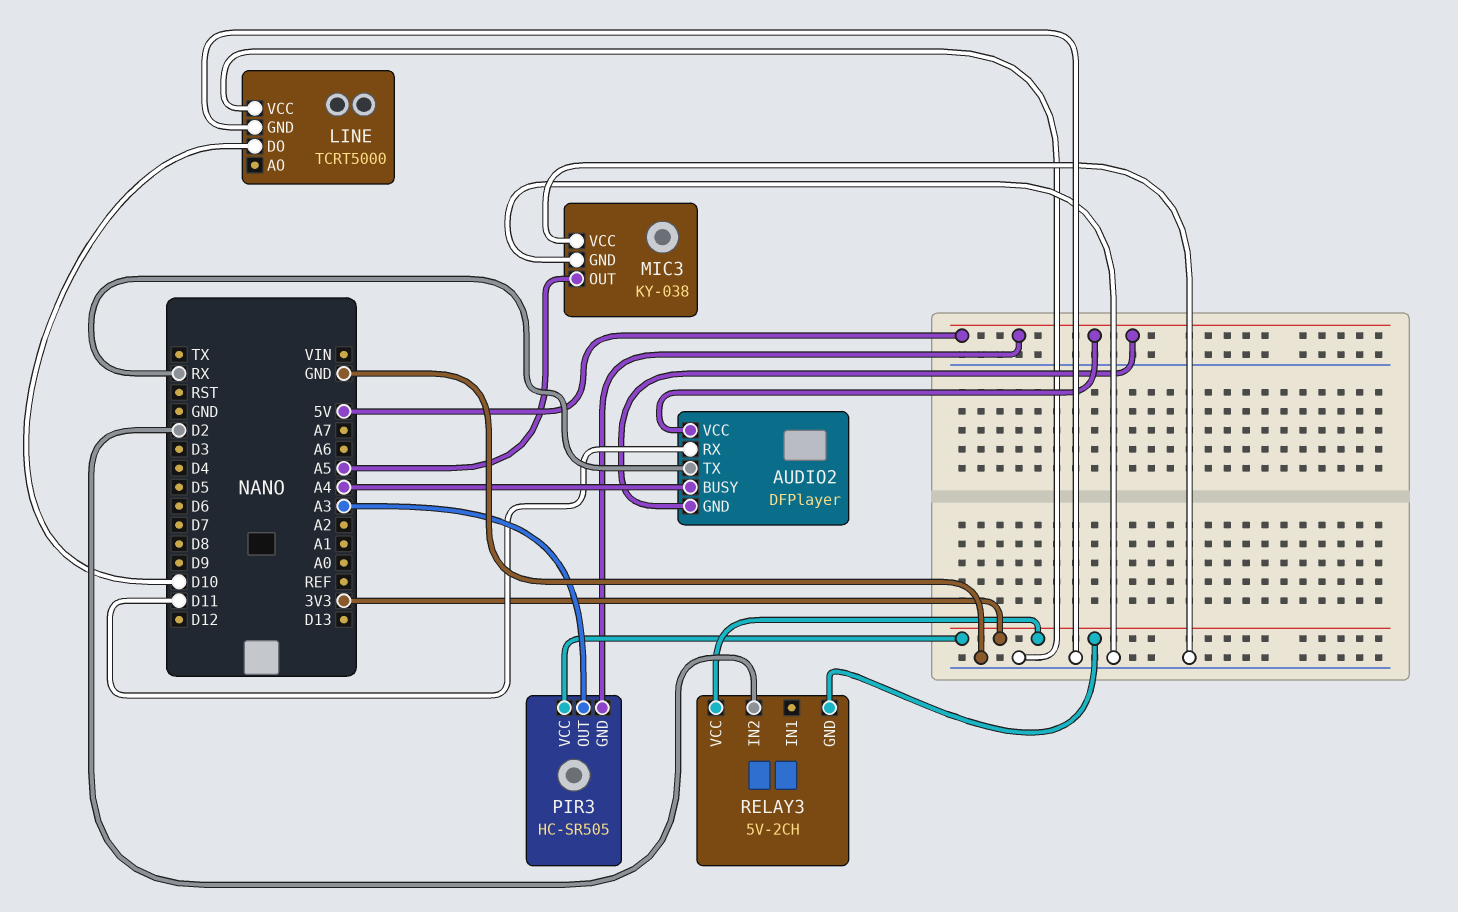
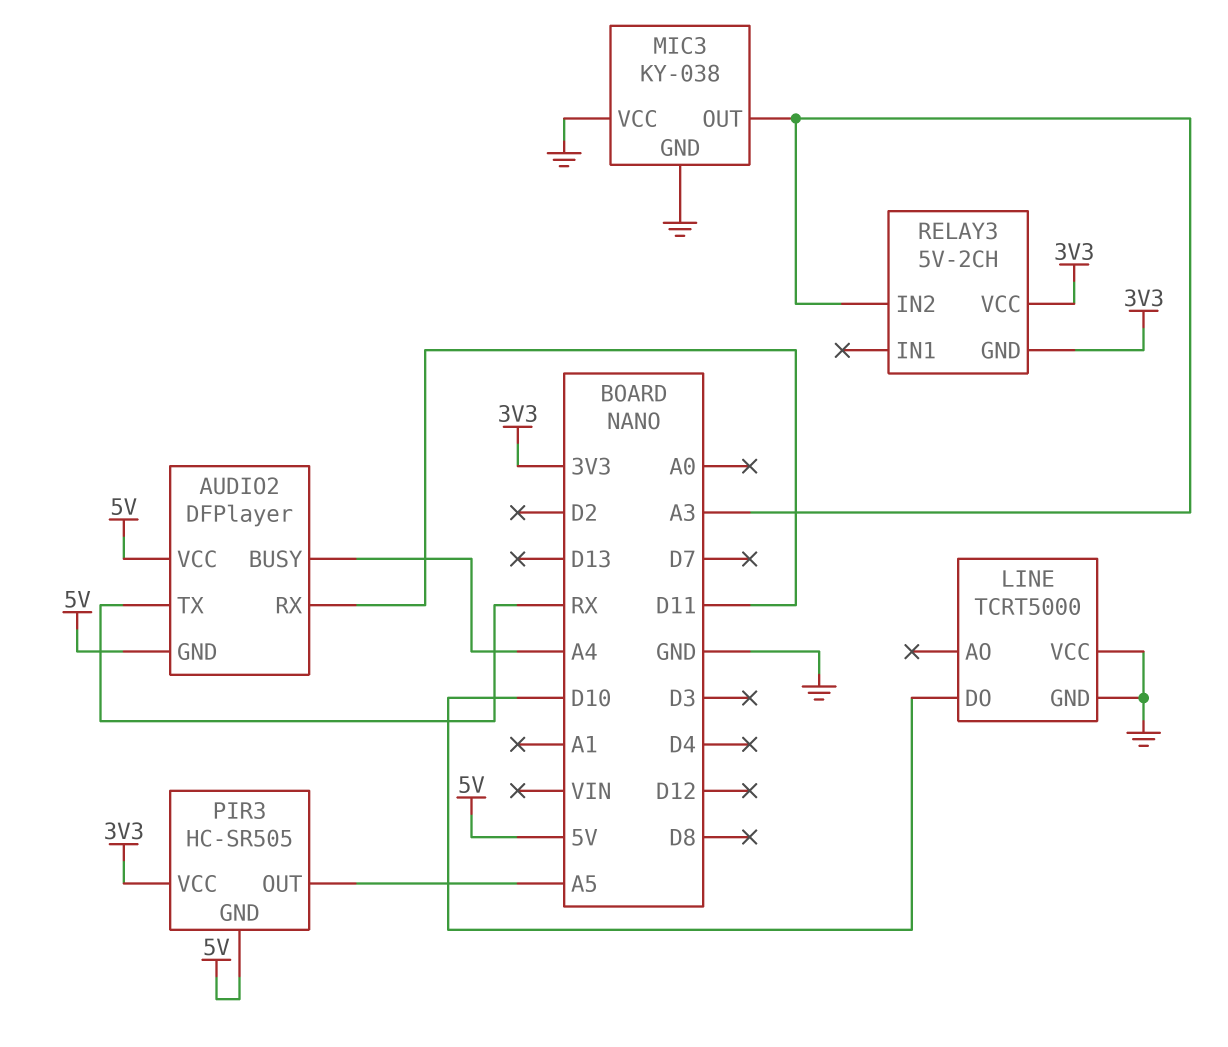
MIC3 pin OUT: A5 -> A3
PIR3 pin OUT: A3 -> A5
RELAY3 pin IN2: D2 -> A3

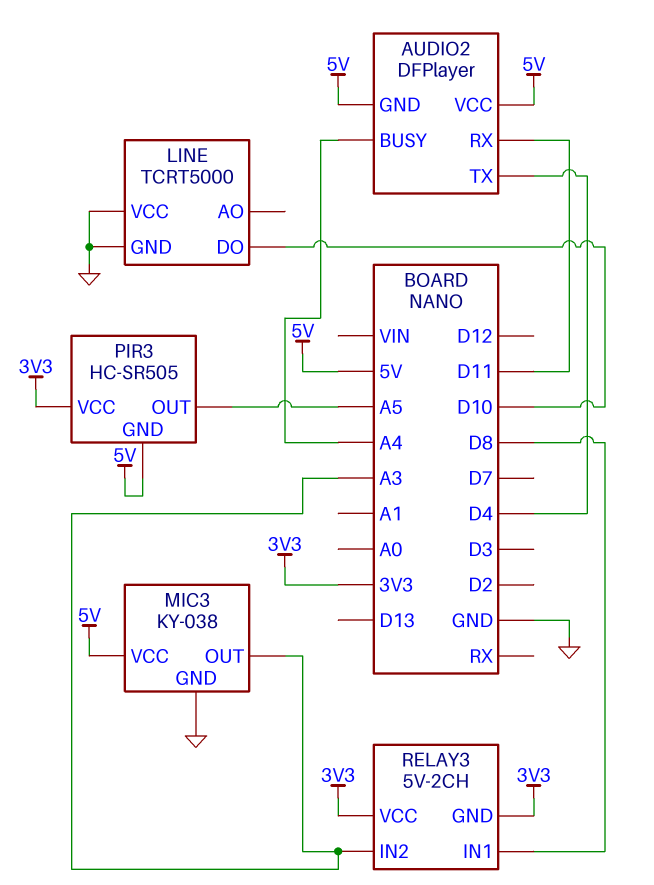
AUDIO2 pin TX: RX -> D4
MIC3 pin VCC: GND -> 5V
RELAY3 pin IN1: none -> D8

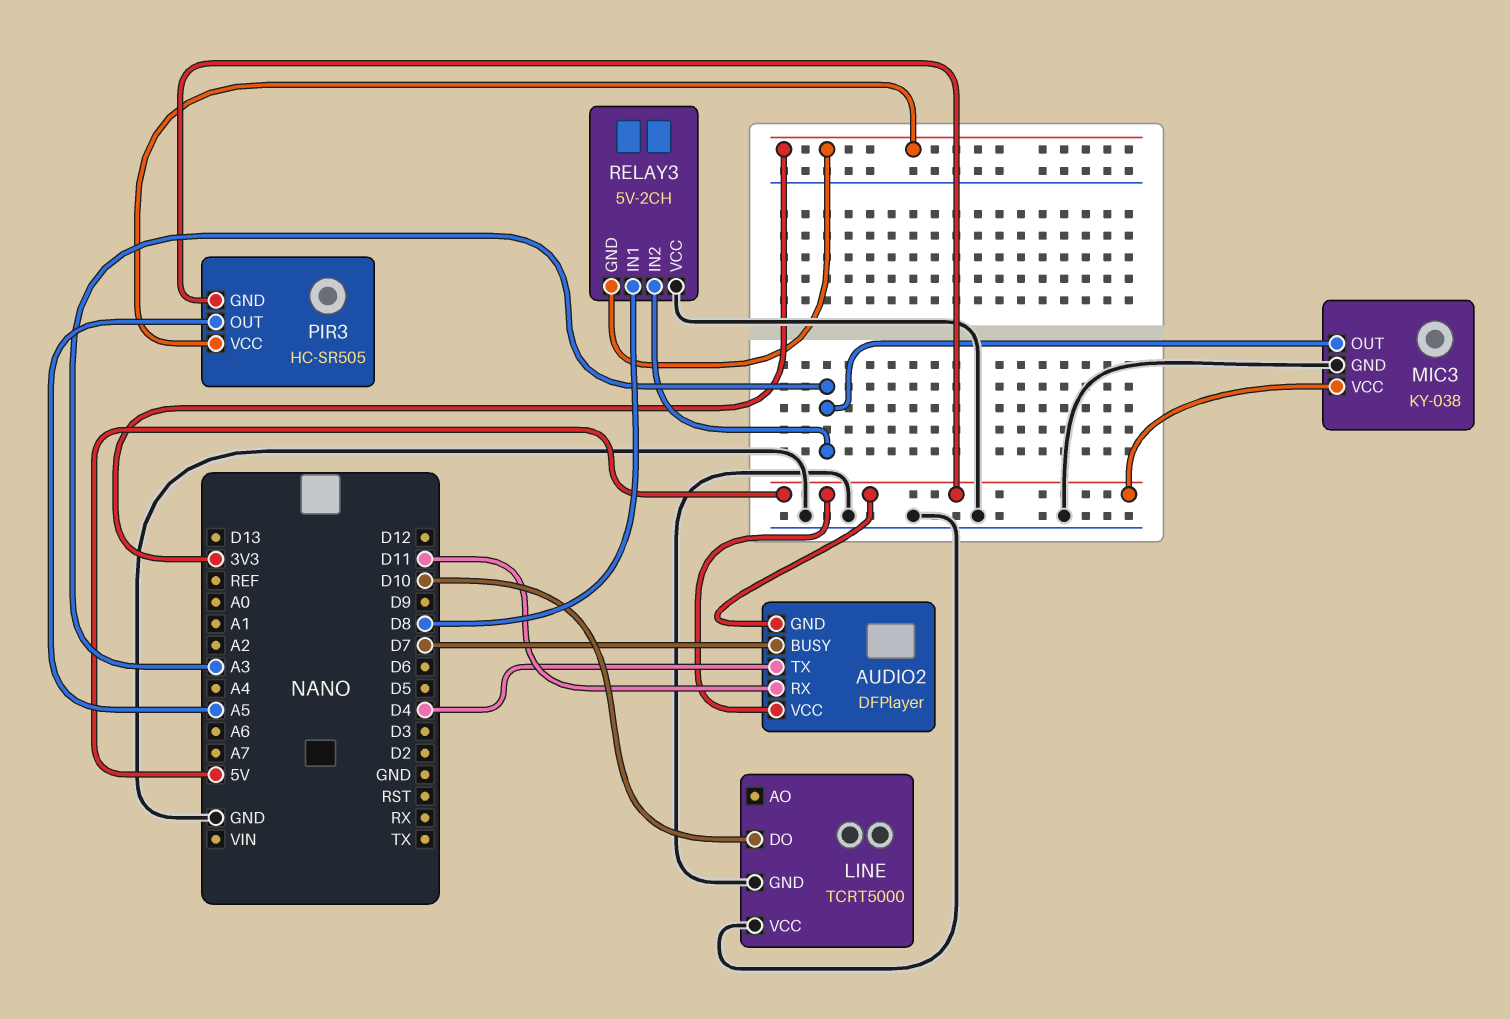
AUDIO2 pin BUSY: A4 -> D7
RELAY3 pin VCC: 3V3 -> GND

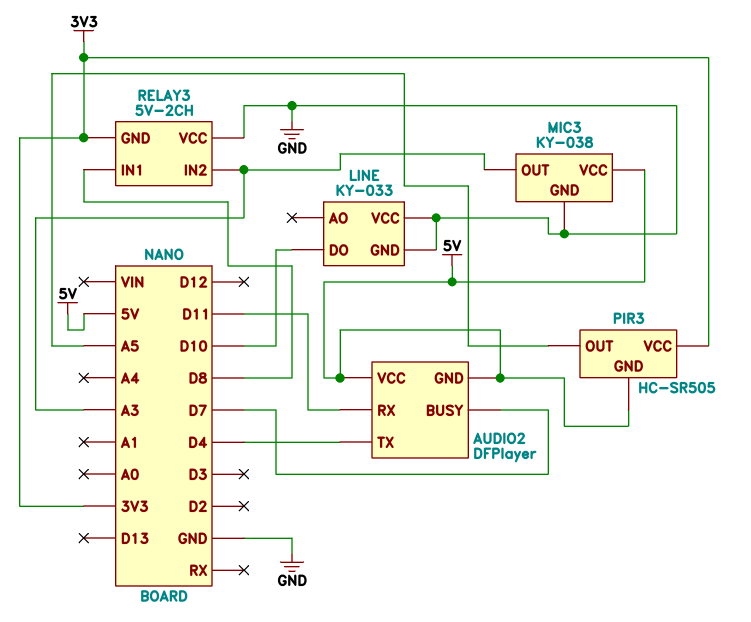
LINE: TCRT5000 -> KY-033

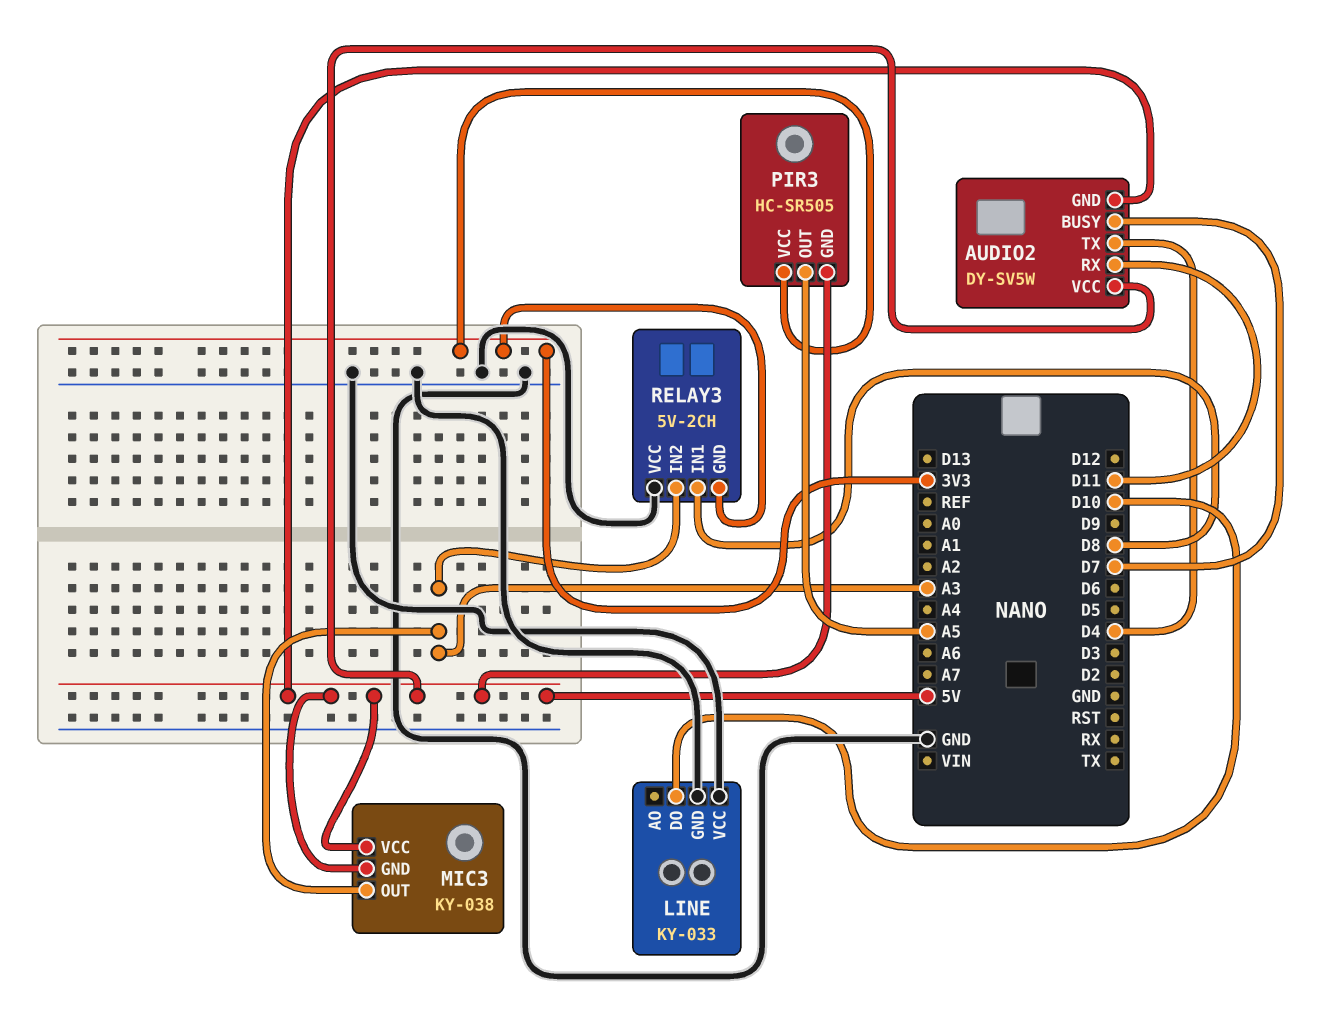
AUDIO2: DFPlayer -> DY-SV5W
MIC3 pin GND: GND -> 5V

